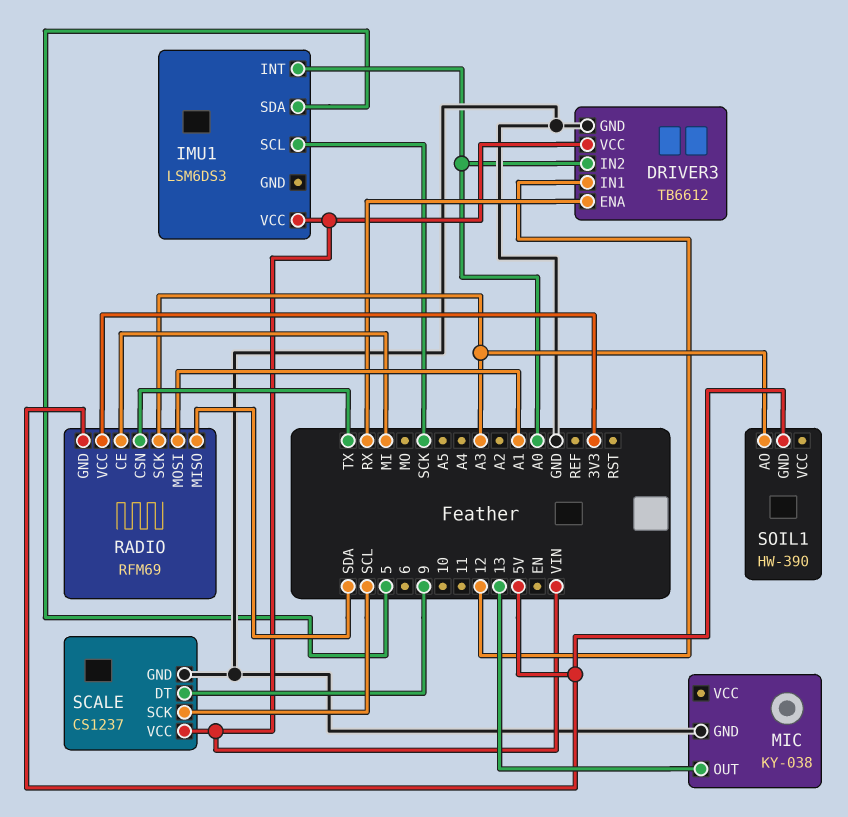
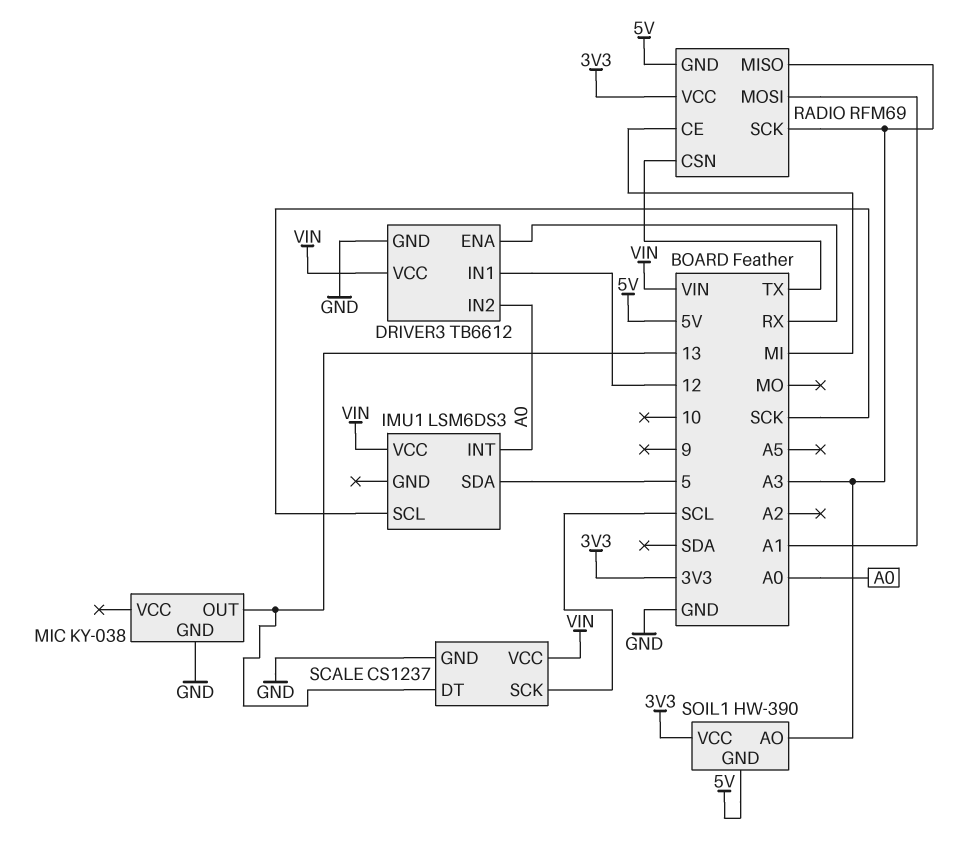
RADIO pin MISO: SDA -> A3
SCALE pin DT: 9 -> 13
SOIL1 pin VCC: none -> 3V3

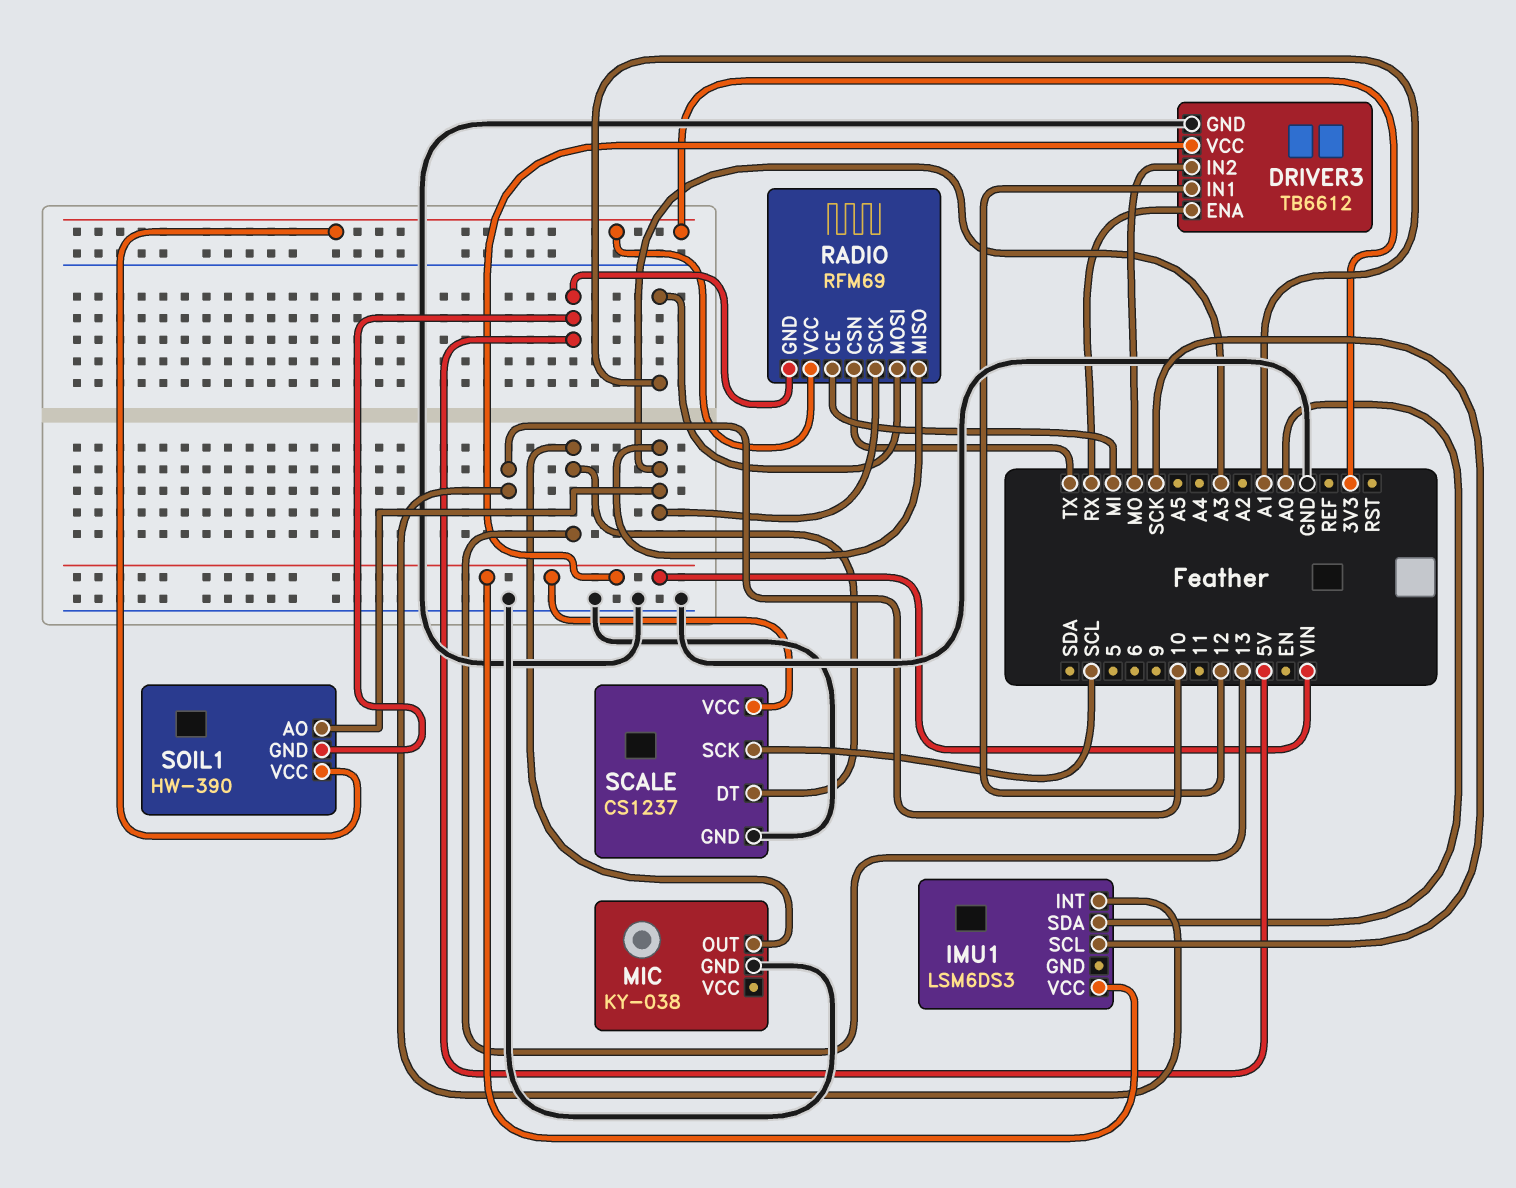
DRIVER3 pin IN2: A0 -> MO
IMU1 pin INT: A0 -> 10
IMU1 pin SDA: 5 -> A0

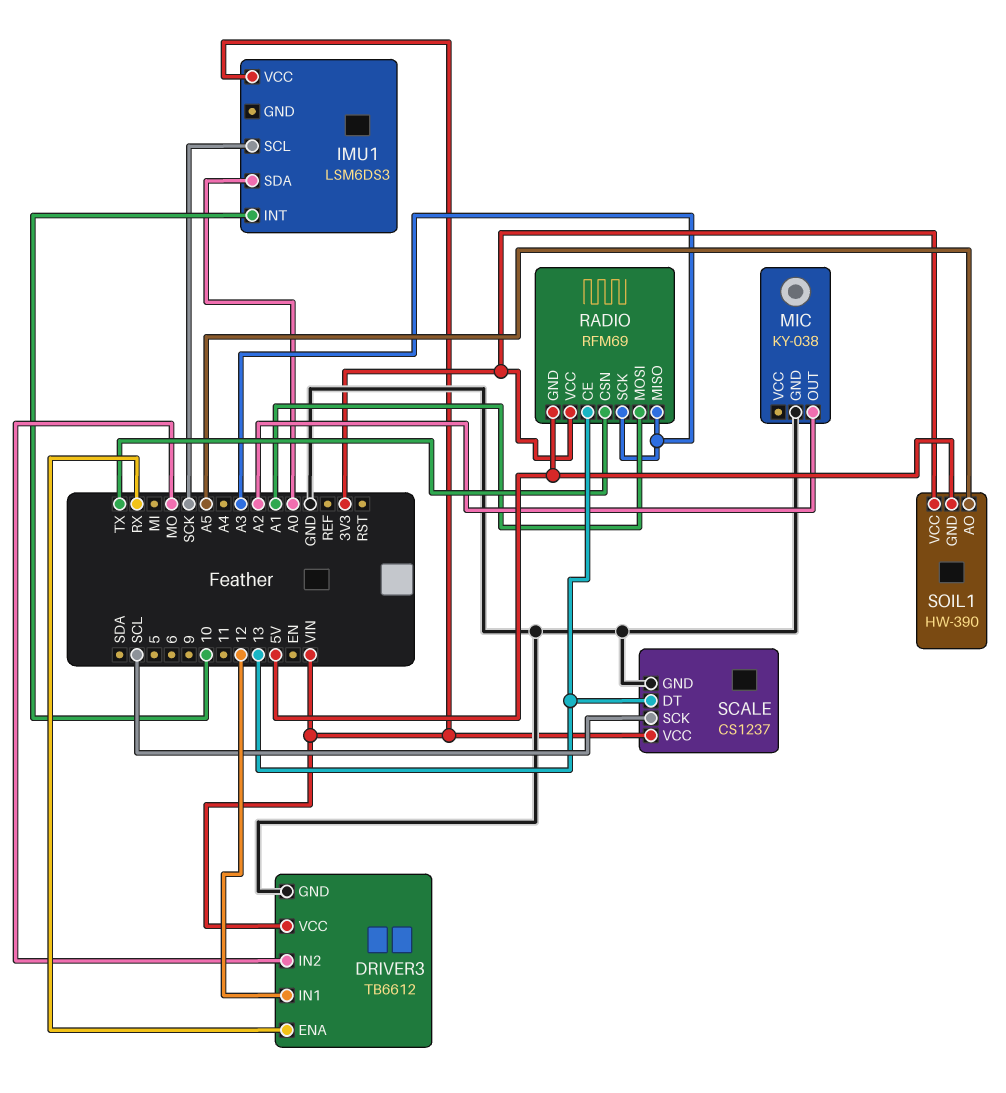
MIC pin OUT: 13 -> A2
RADIO pin CE: MI -> 13
SOIL1 pin AO: A3 -> A5

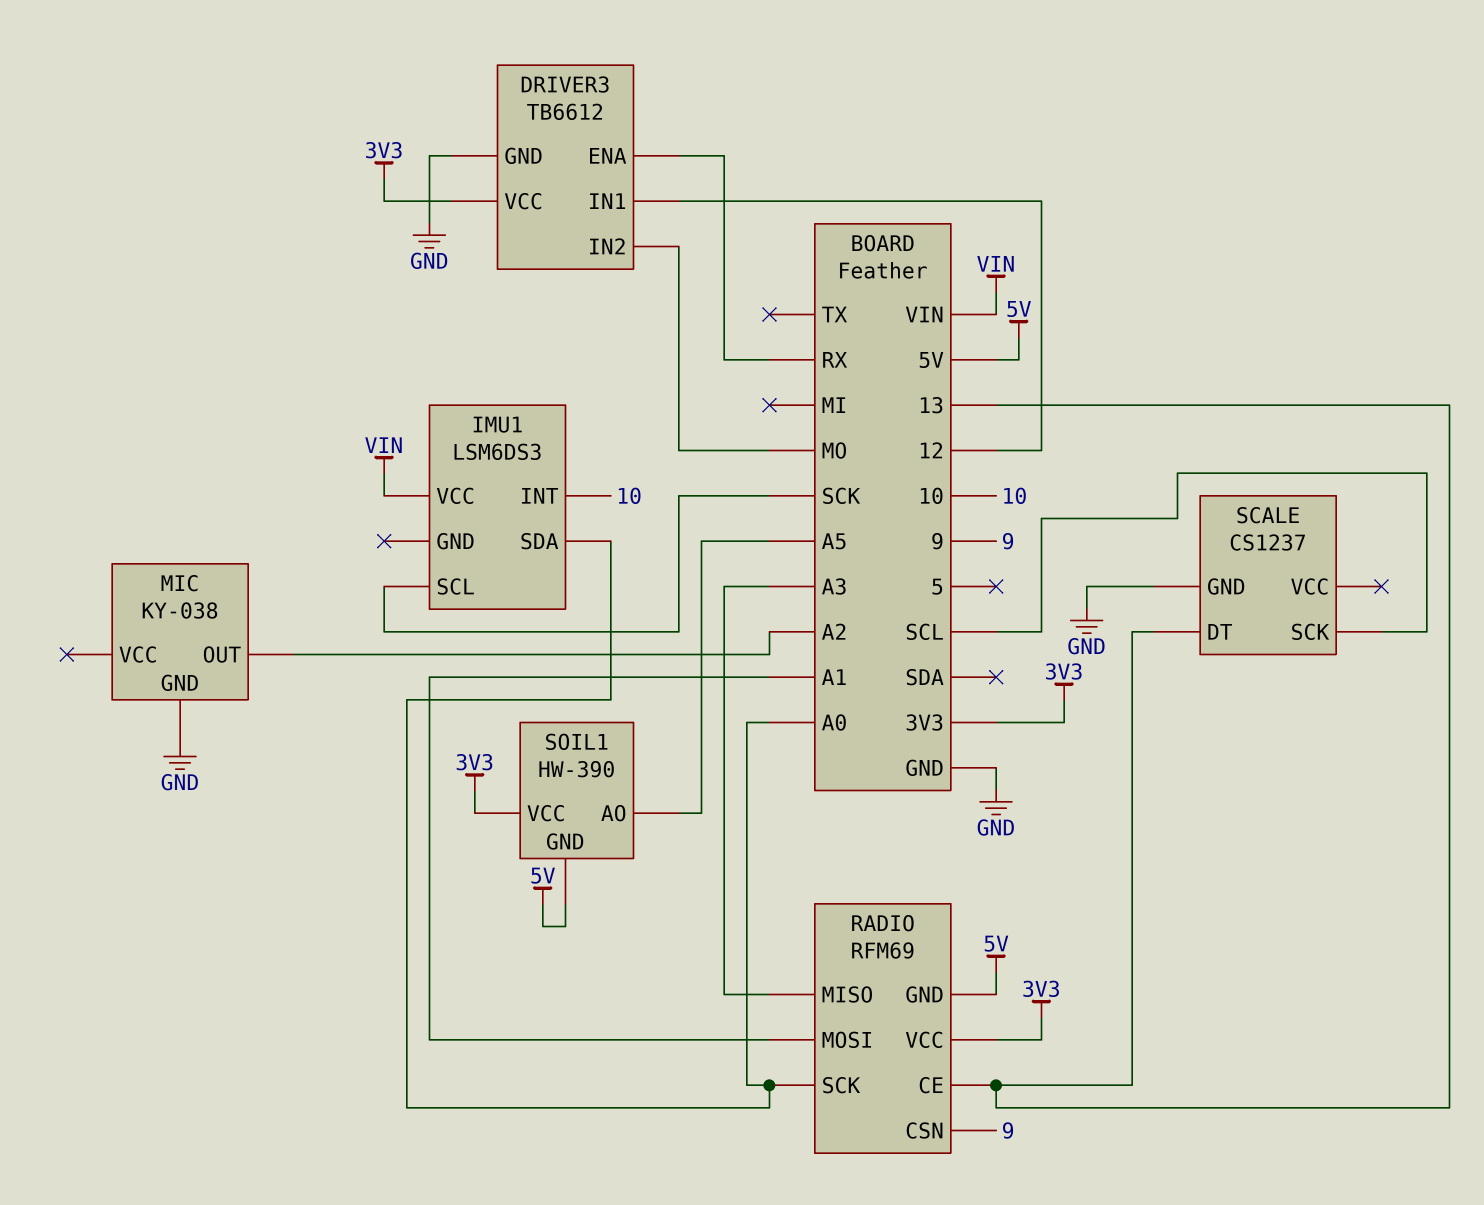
DRIVER3 pin VCC: VIN -> 3V3
RADIO pin CSN: TX -> 9
RADIO pin SCK: A3 -> A0
SCALE pin VCC: VIN -> none

